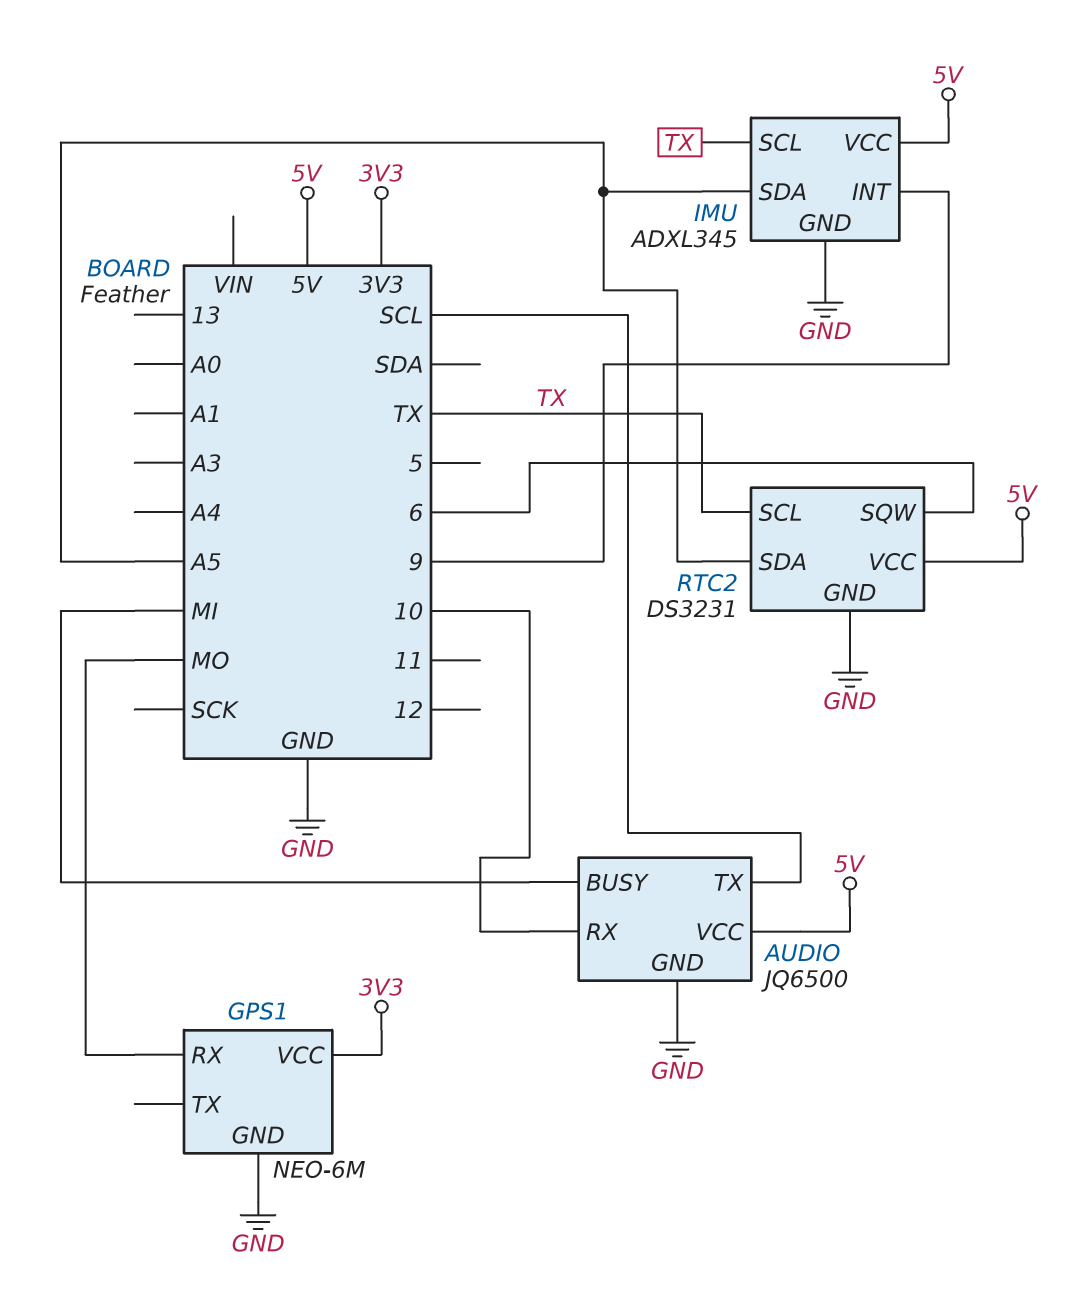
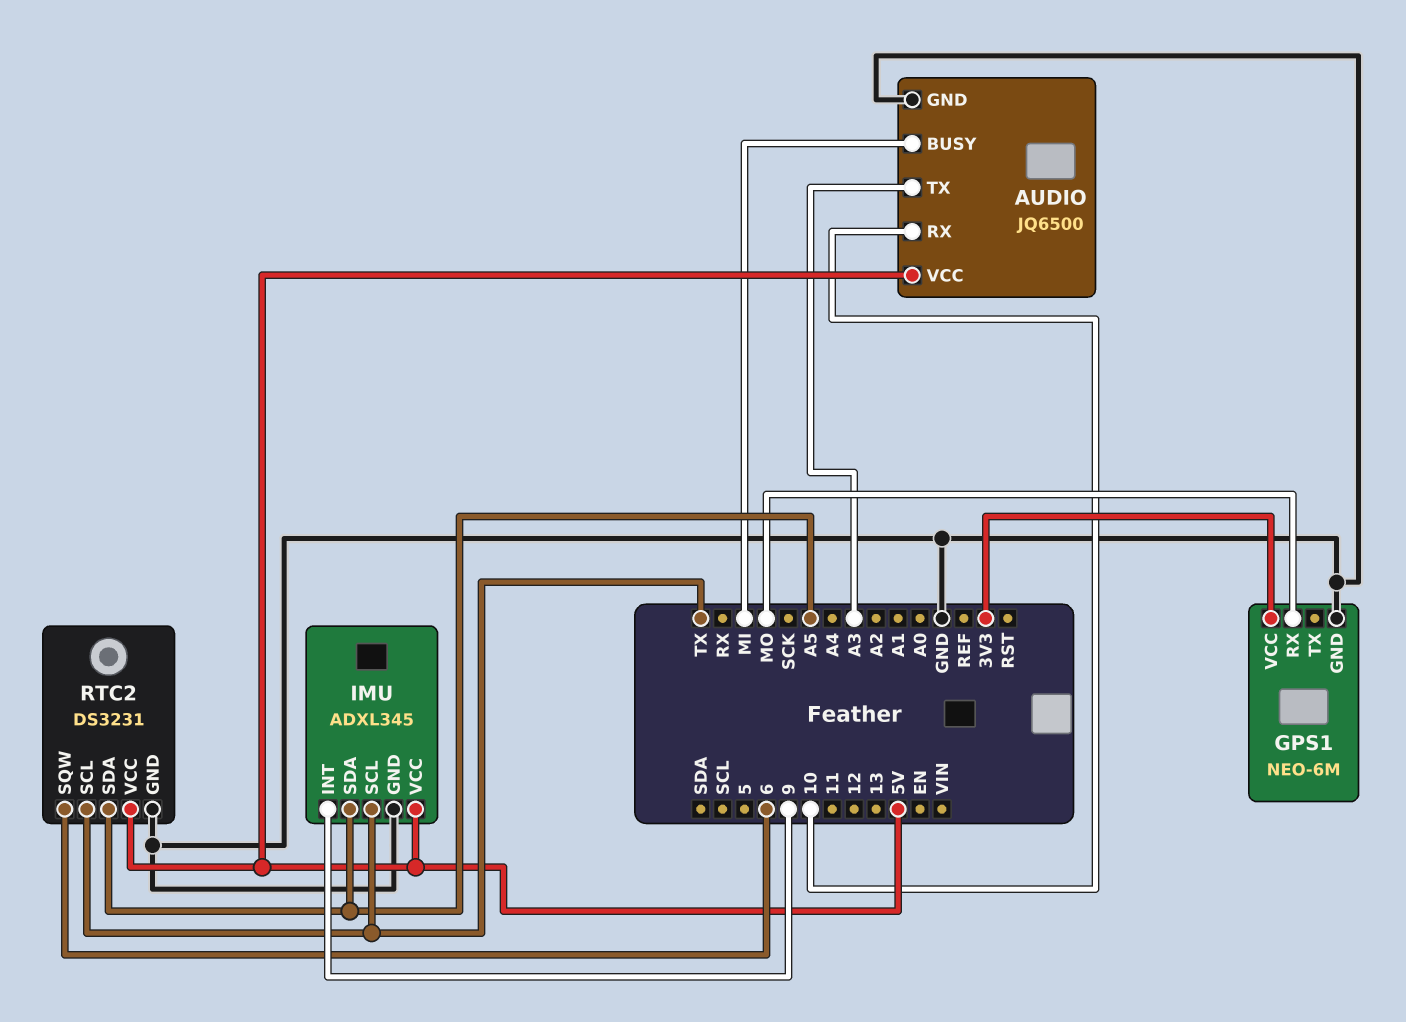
AUDIO pin TX: SCL -> A3

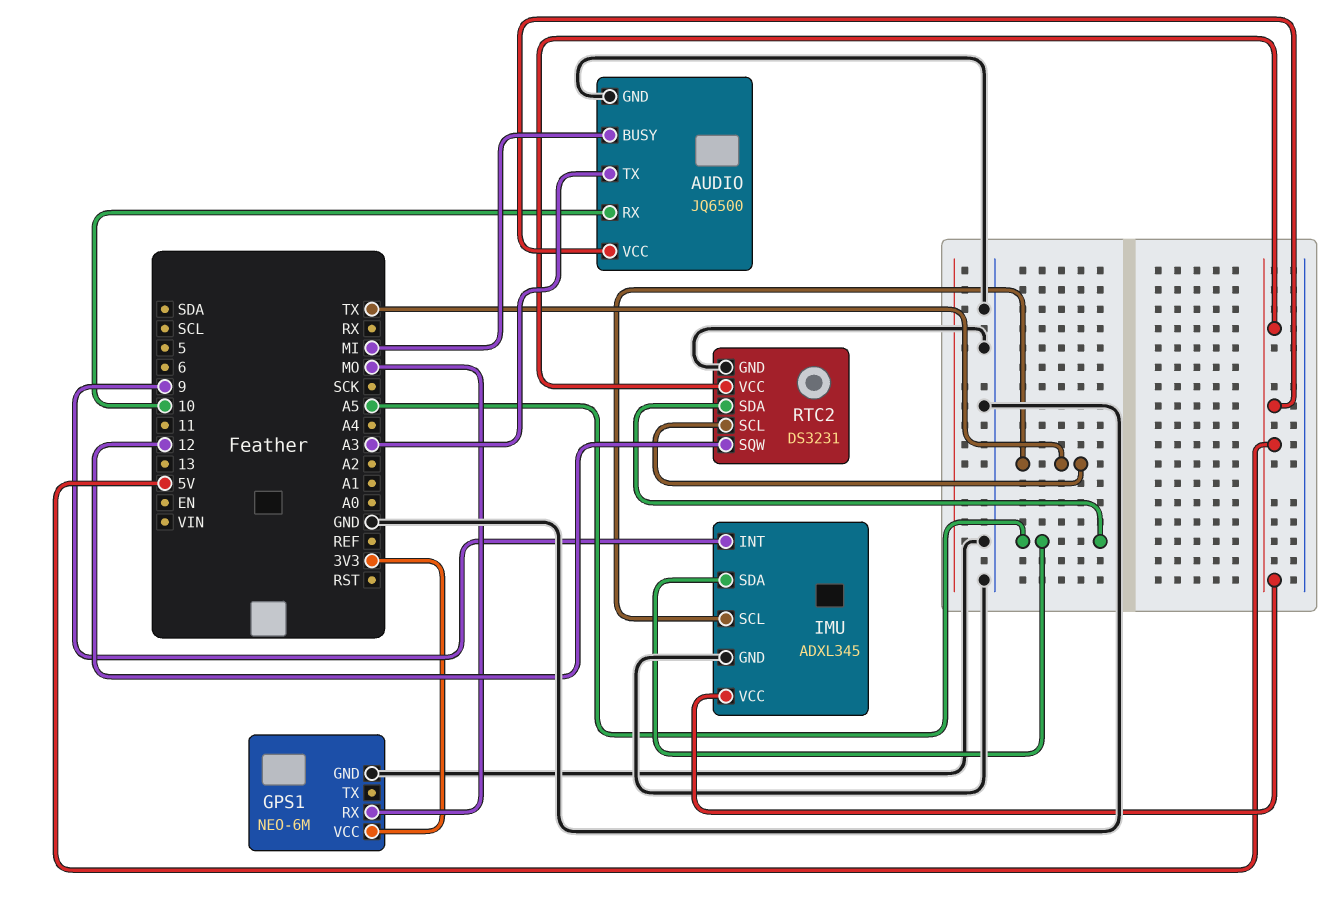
RTC2 pin SQW: 6 -> 12

